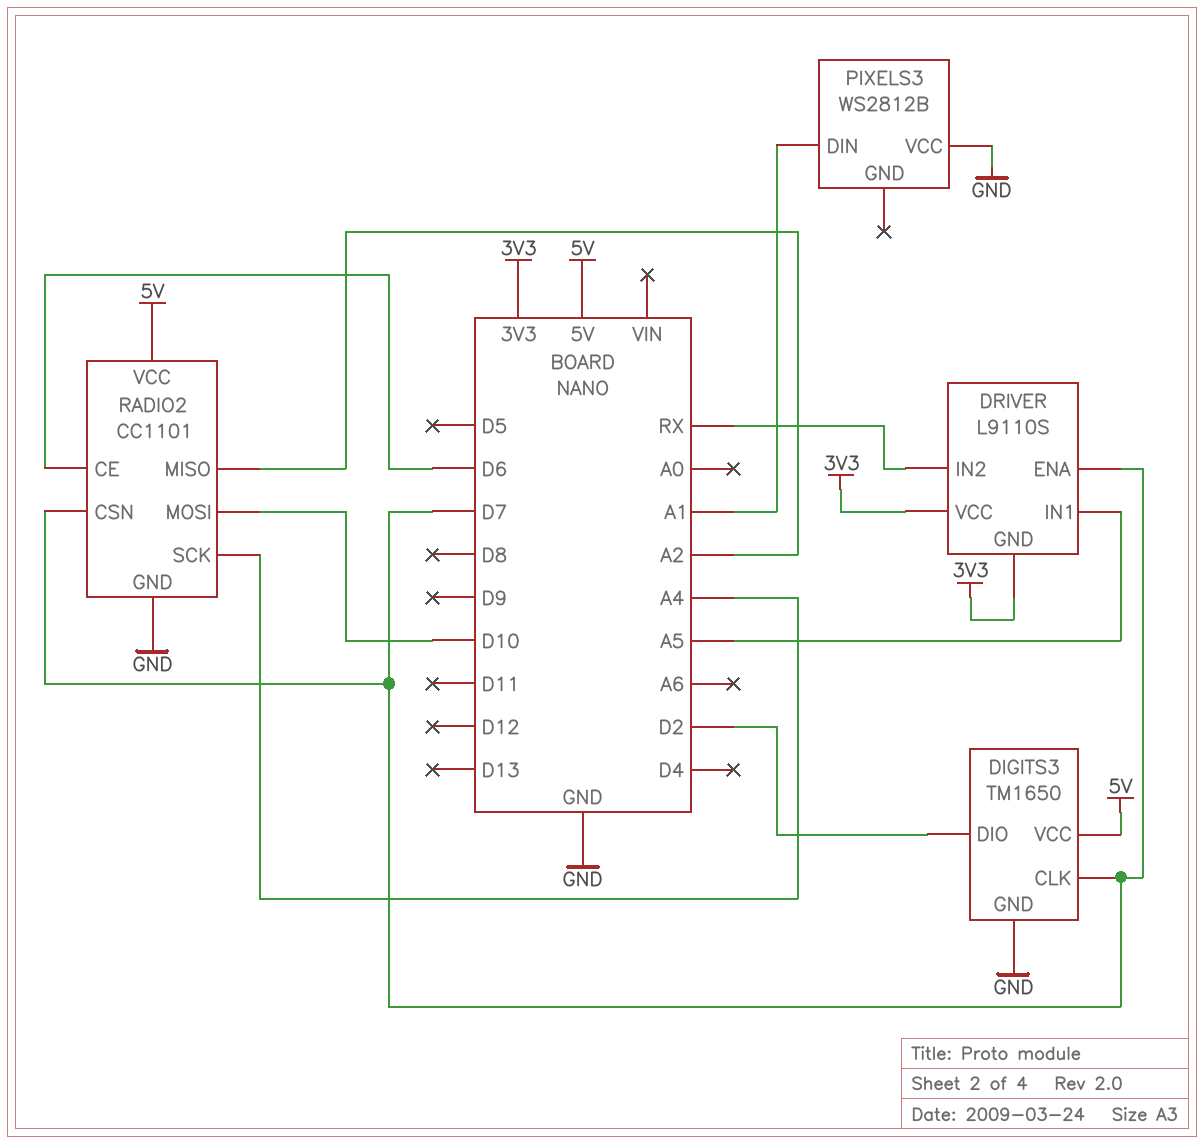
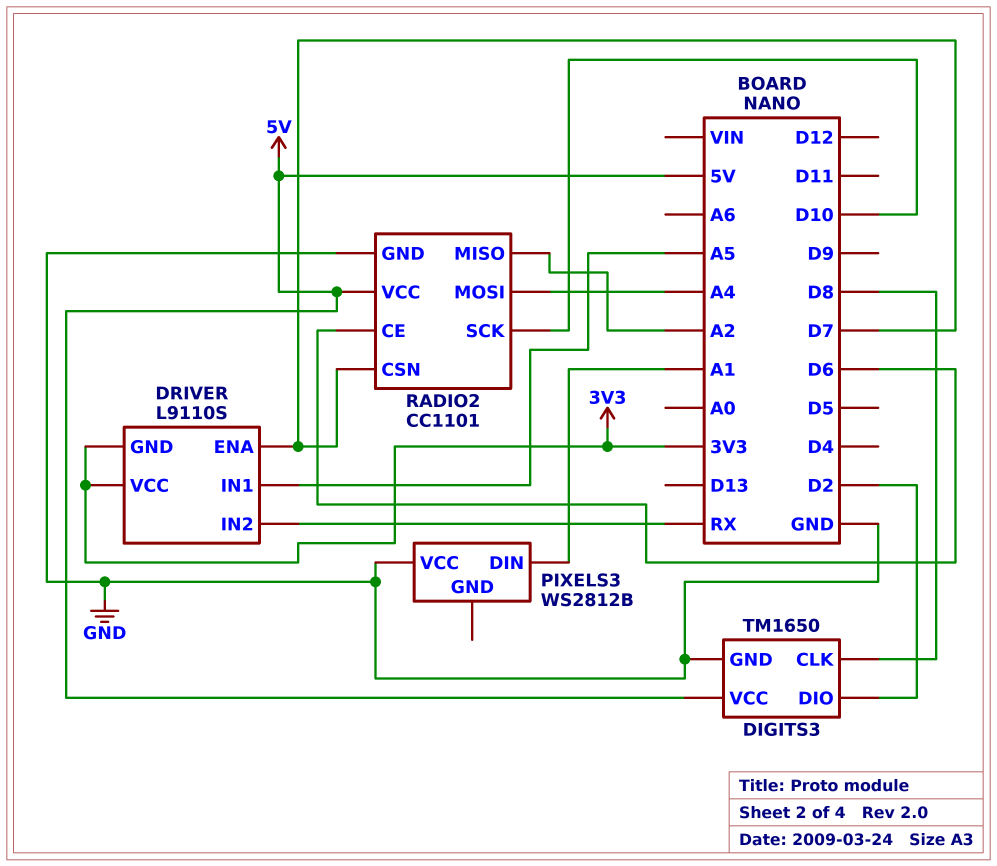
DIGITS3 pin CLK: D7 -> D8
RADIO2 pin MOSI: D10 -> A4
RADIO2 pin SCK: A4 -> D10

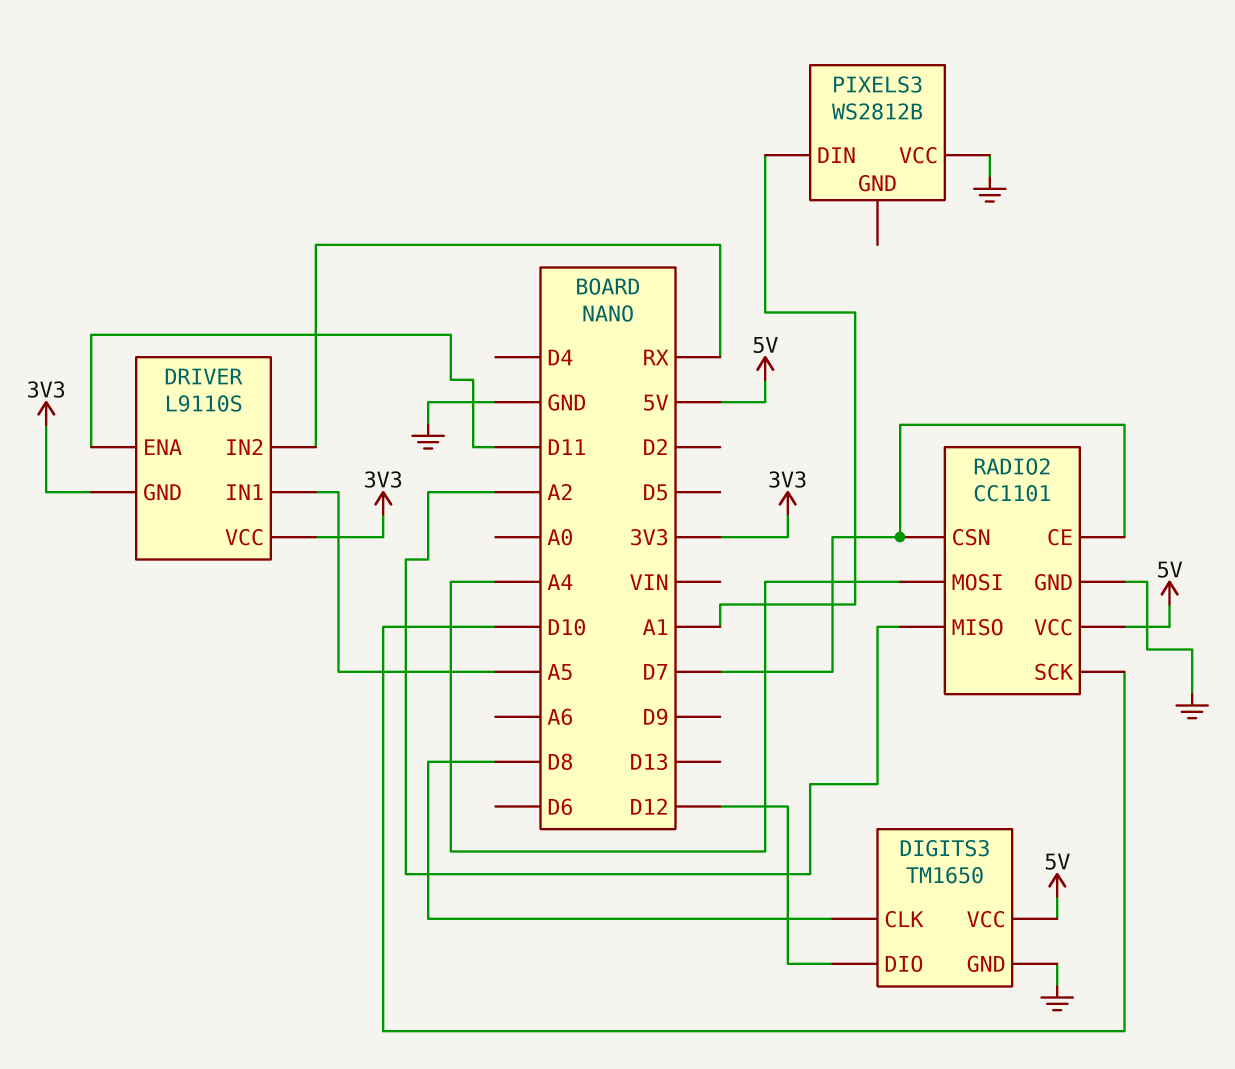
DIGITS3 pin DIO: D2 -> D12
DRIVER pin ENA: D7 -> D11
RADIO2 pin CE: D6 -> D7

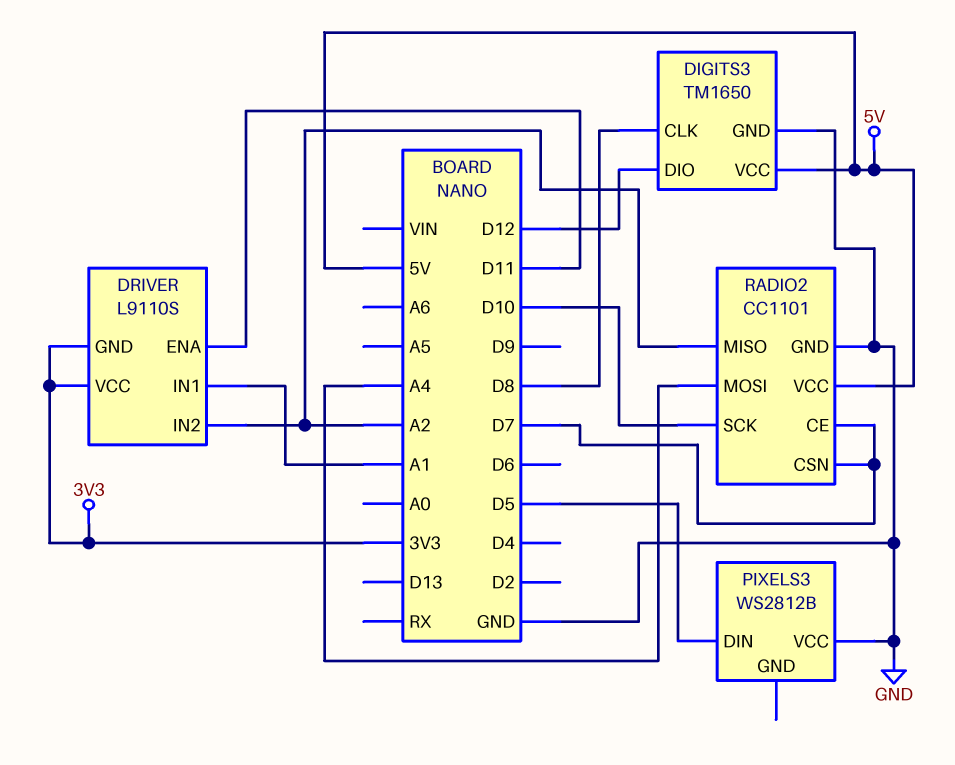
DRIVER pin IN1: A5 -> A1
DRIVER pin IN2: RX -> A2
PIXELS3 pin DIN: A1 -> D5

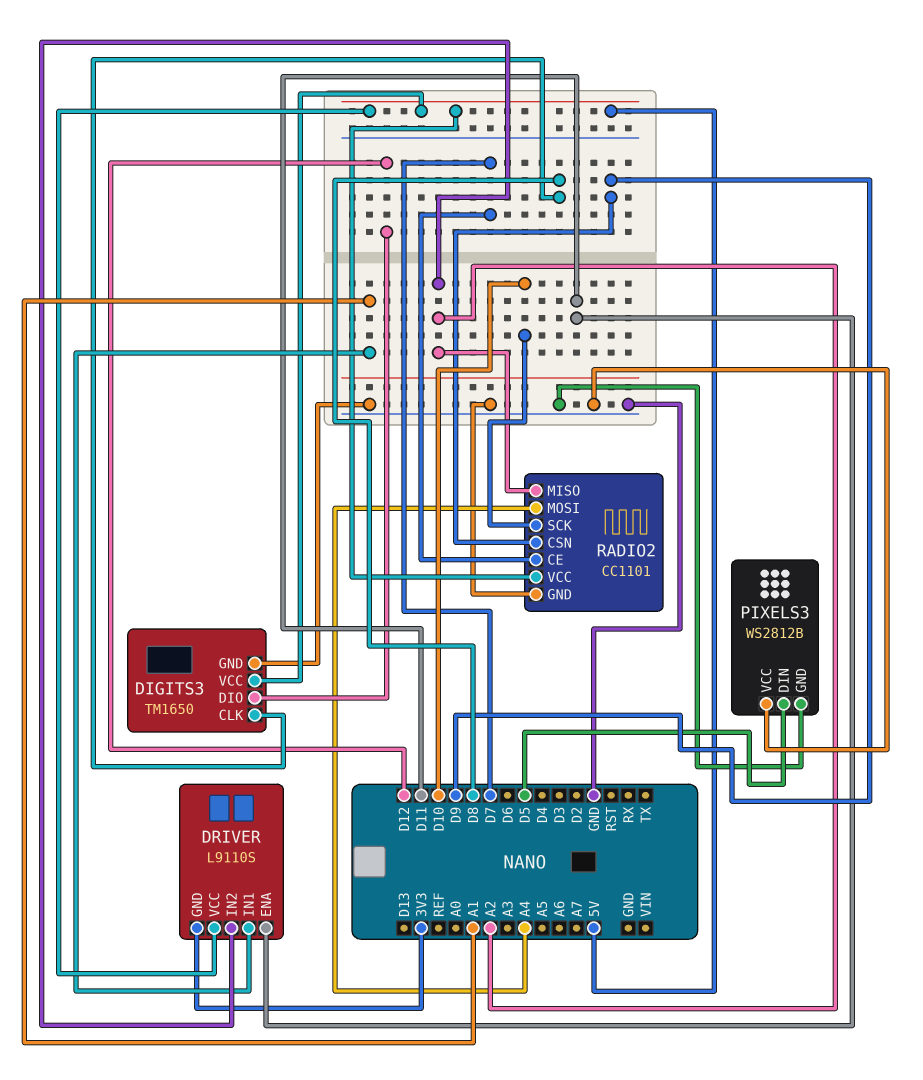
DRIVER pin VCC: 3V3 -> 5V
PIXELS3 pin GND: none -> GND
RADIO2 pin CSN: D7 -> D9

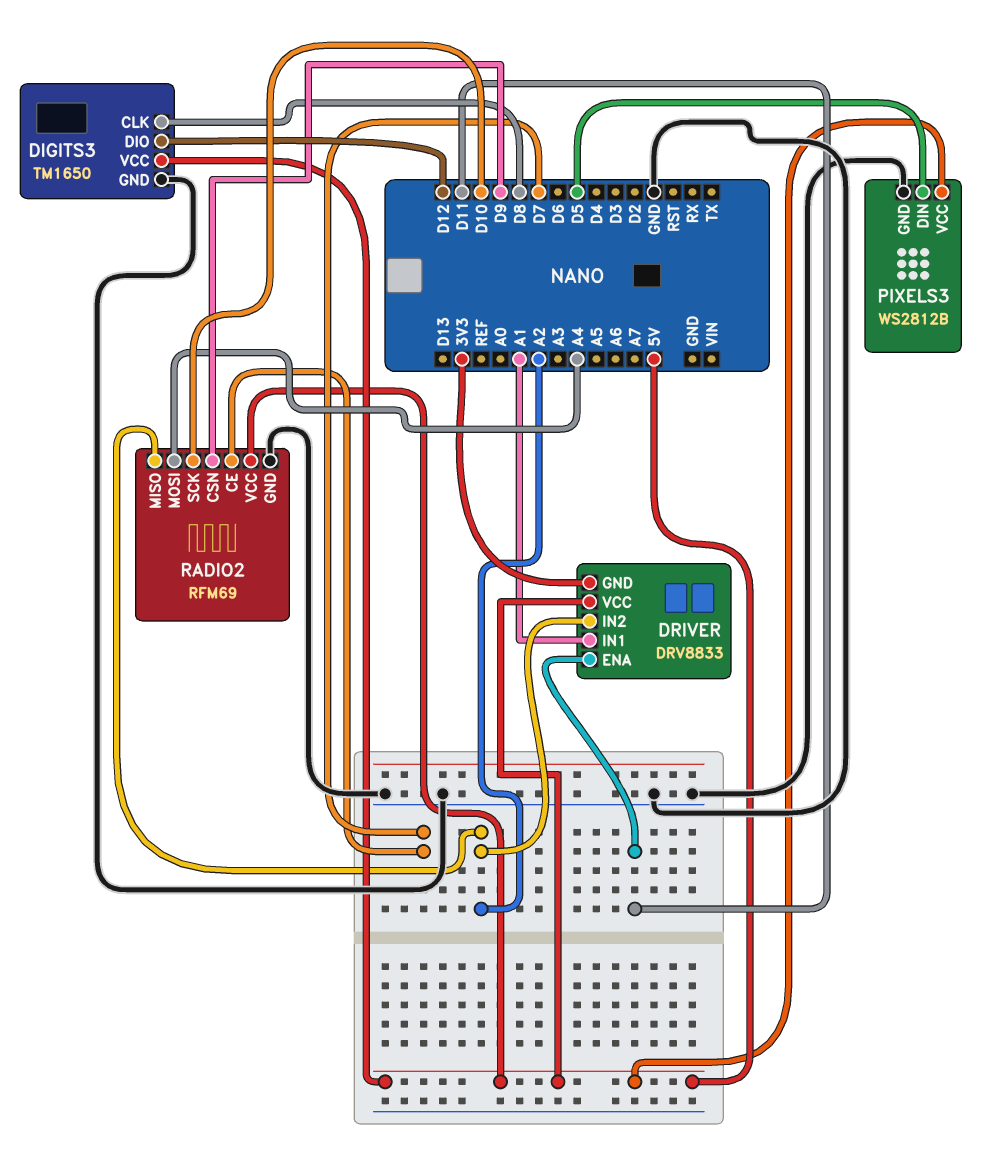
DRIVER: L9110S -> DRV8833
PIXELS3 pin VCC: GND -> 5V
RADIO2: CC1101 -> RFM69

